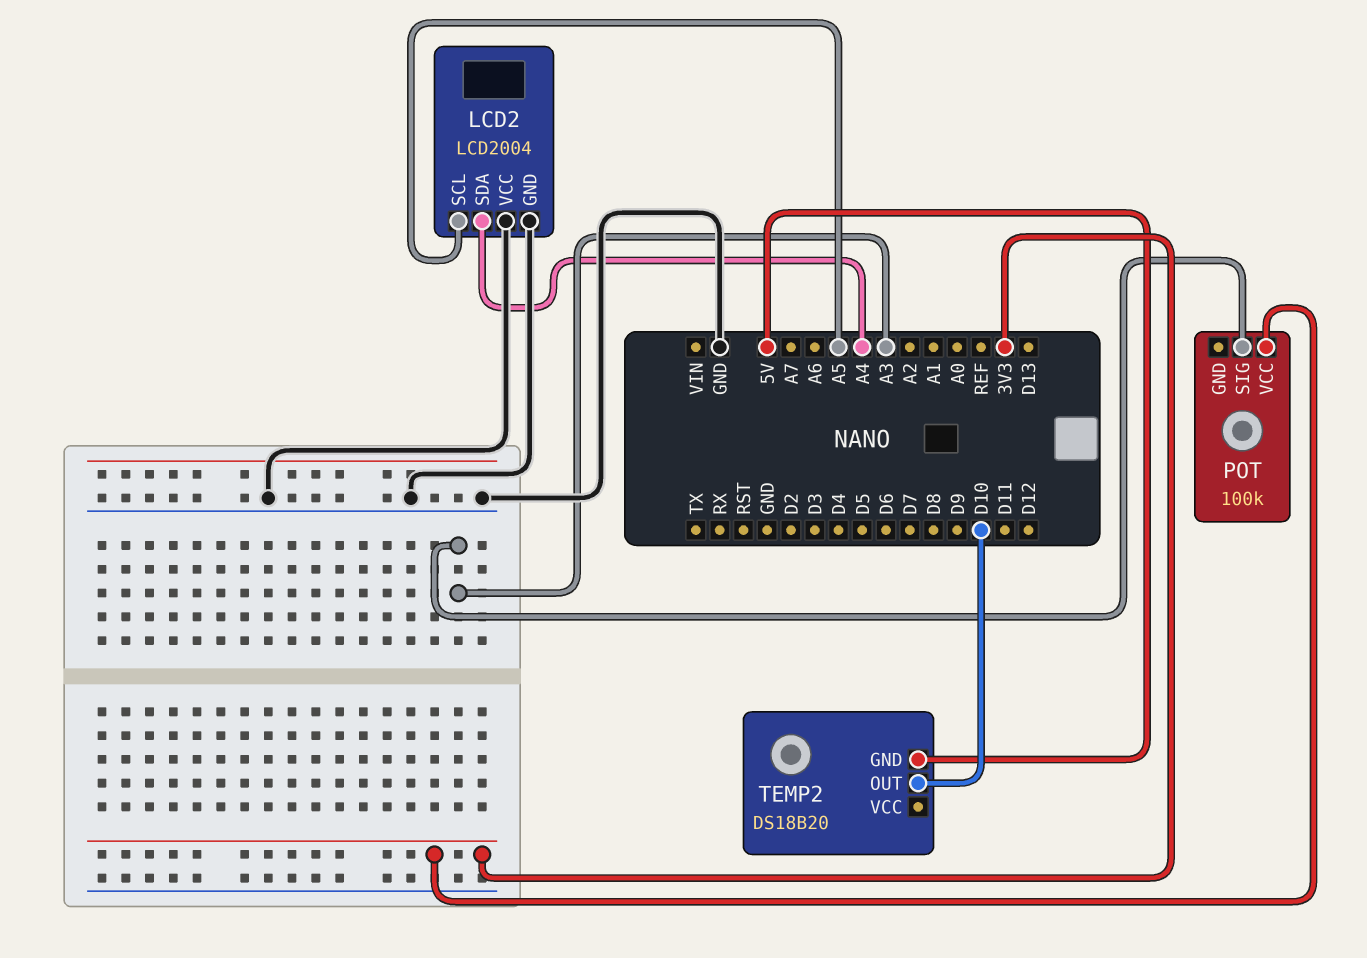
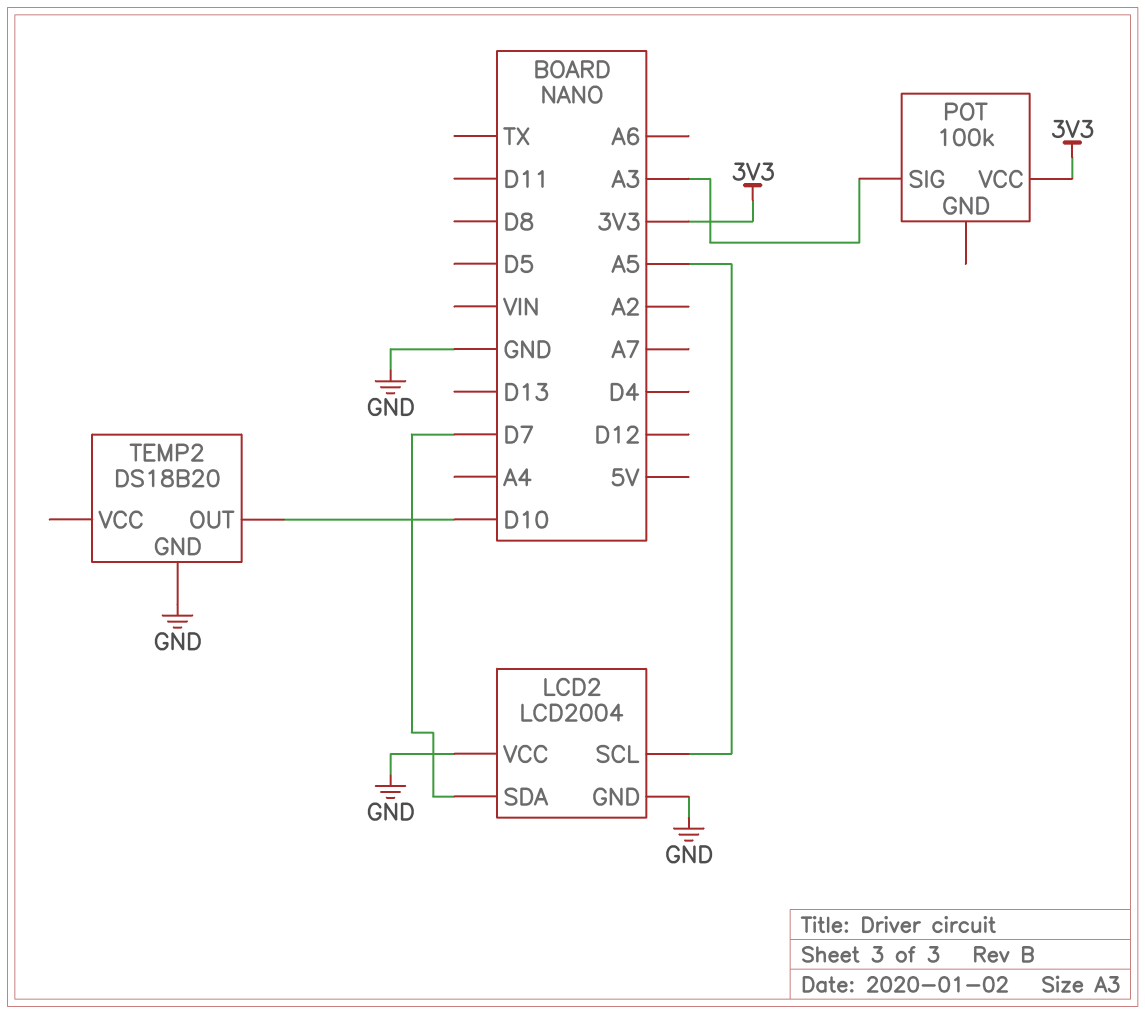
LCD2 pin SDA: A4 -> D7
TEMP2 pin GND: 5V -> GND

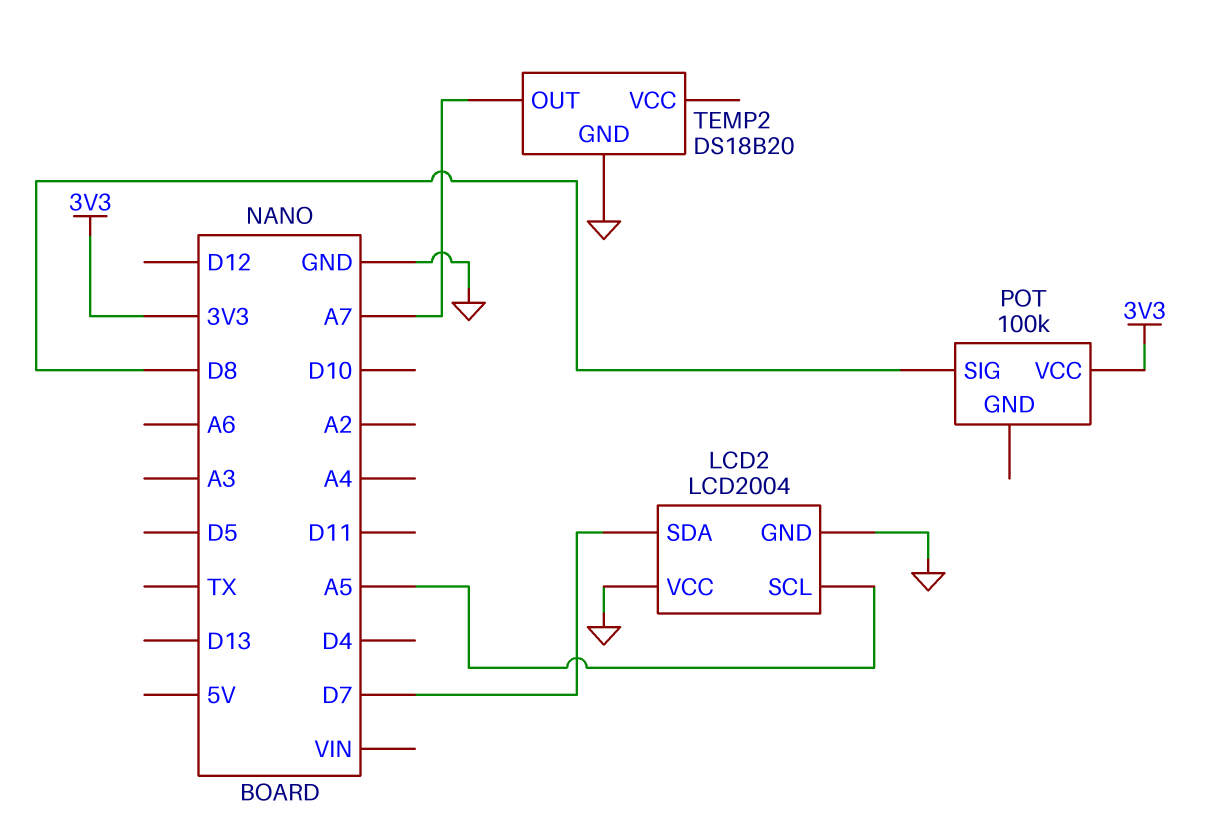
POT pin SIG: A3 -> D8
TEMP2 pin OUT: D10 -> A7

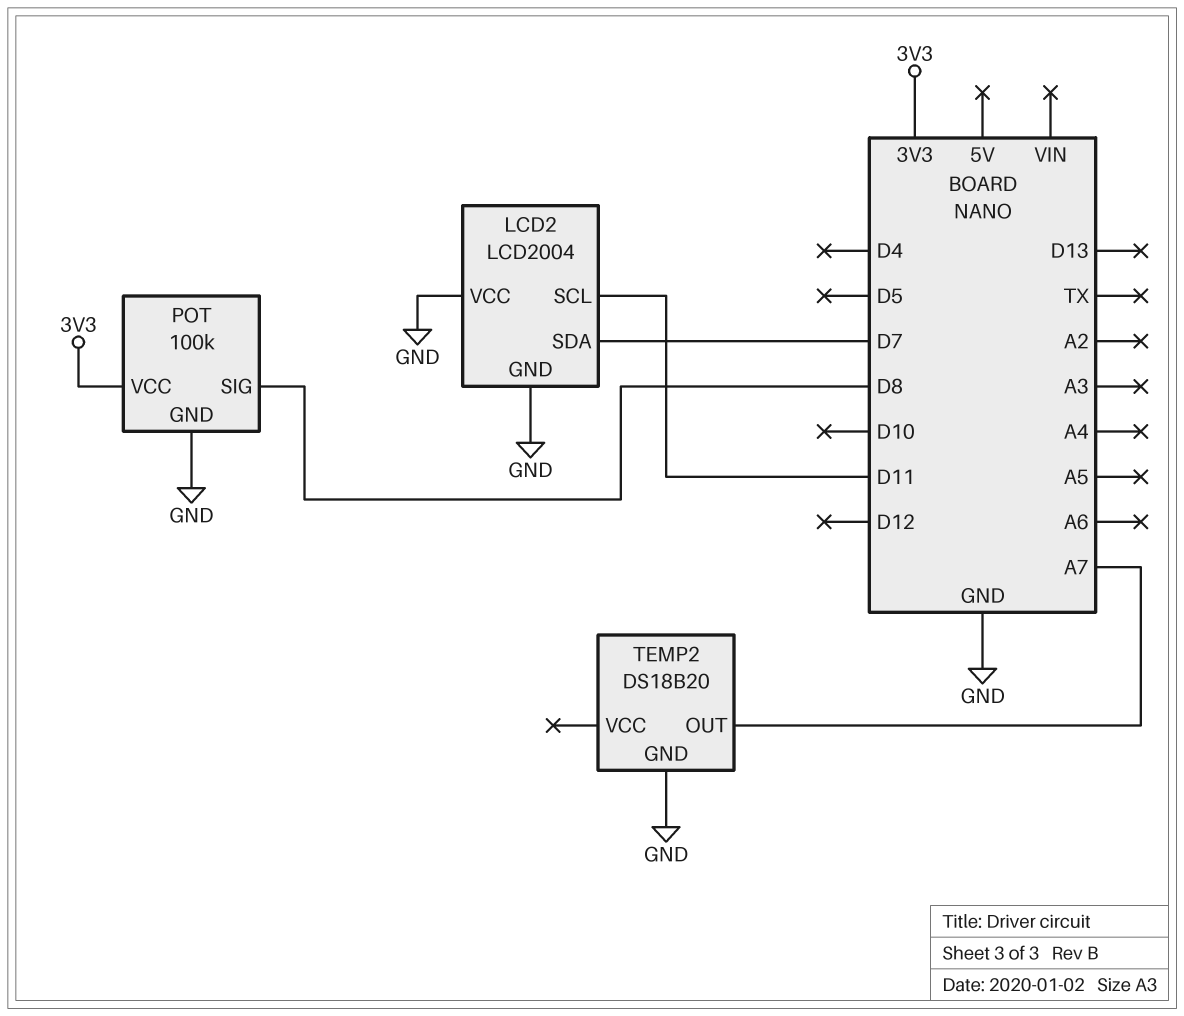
LCD2 pin SCL: A5 -> D11
POT pin GND: none -> GND

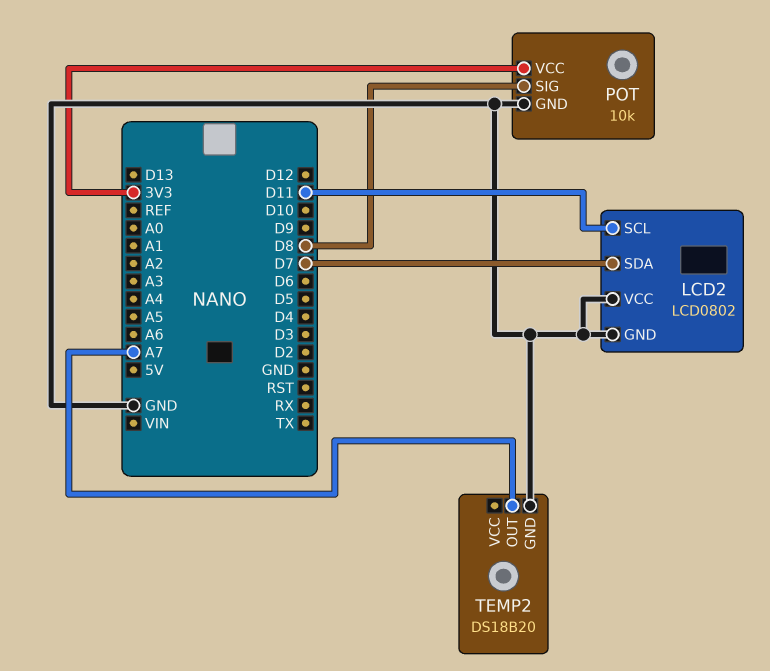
LCD2: LCD2004 -> LCD0802
POT: 100k -> 10k

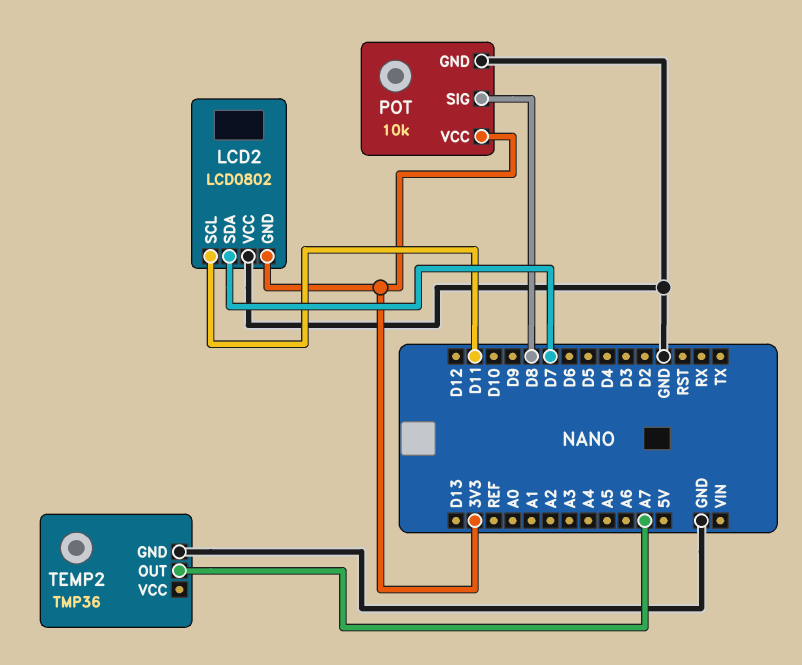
LCD2 pin GND: GND -> 3V3
TEMP2: DS18B20 -> TMP36

